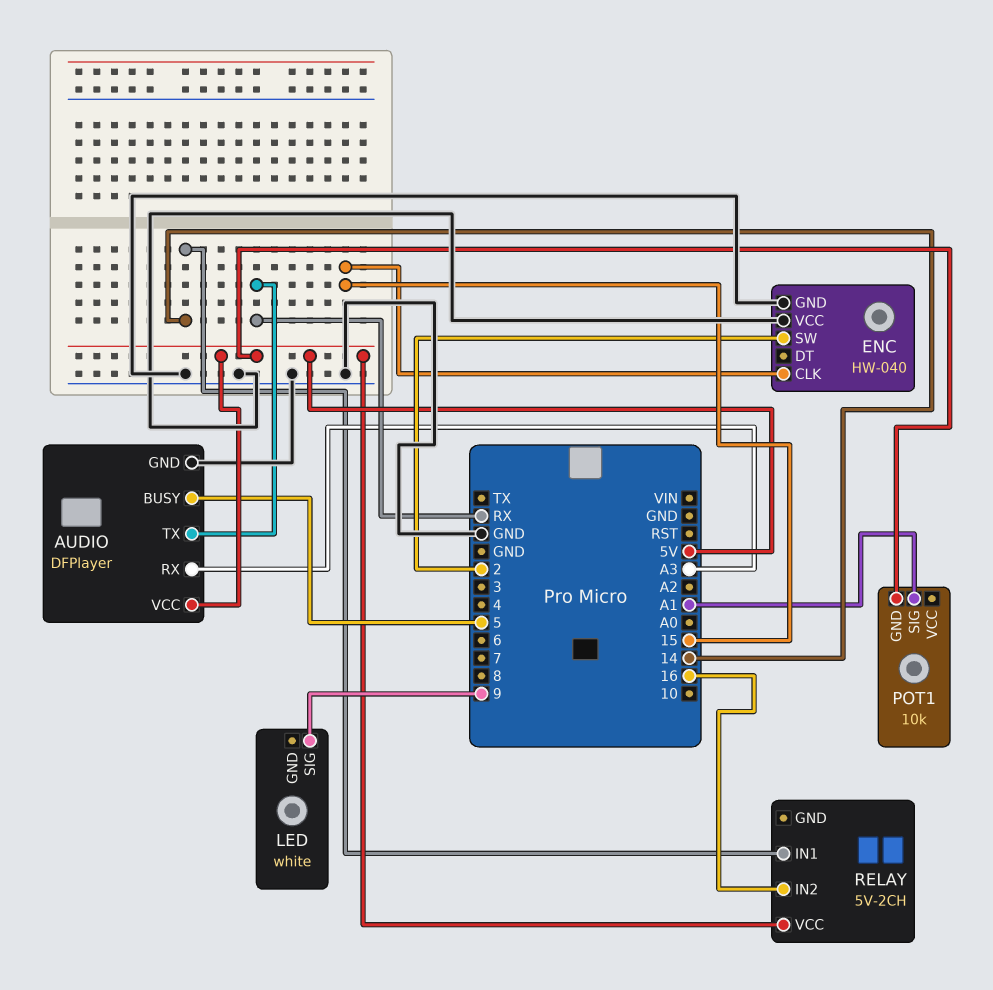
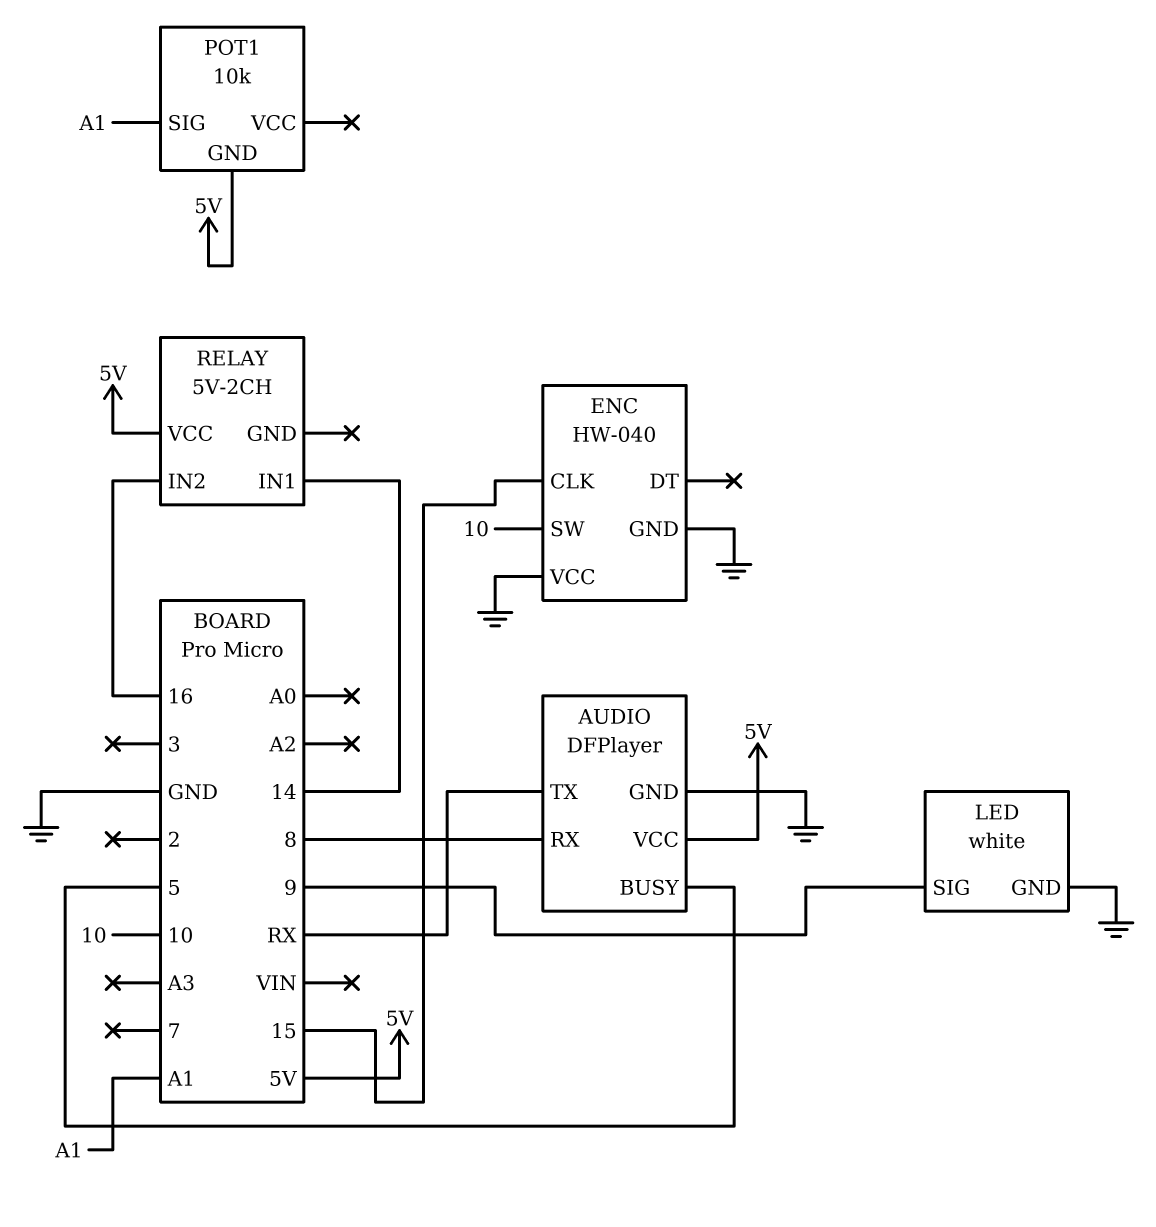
AUDIO pin RX: A3 -> 8
ENC pin SW: 2 -> 10
LED pin GND: none -> GND

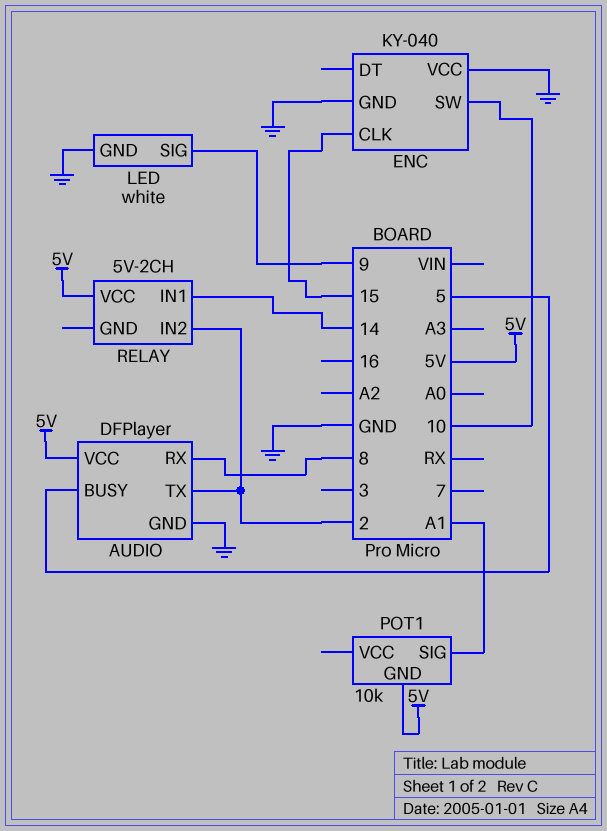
AUDIO pin TX: RX -> 2
ENC: HW-040 -> KY-040
RELAY pin IN2: 16 -> 2

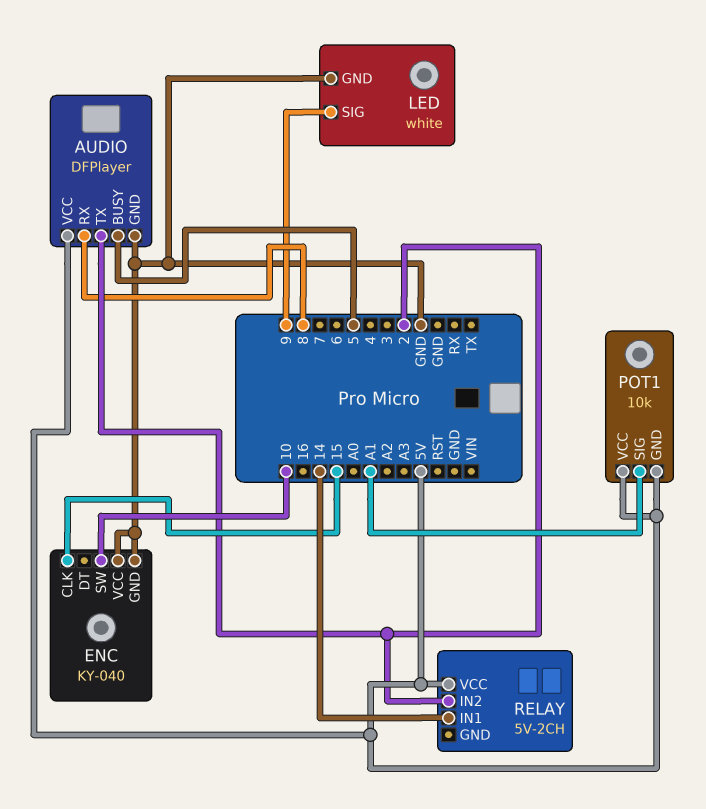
POT1 pin VCC: none -> 5V

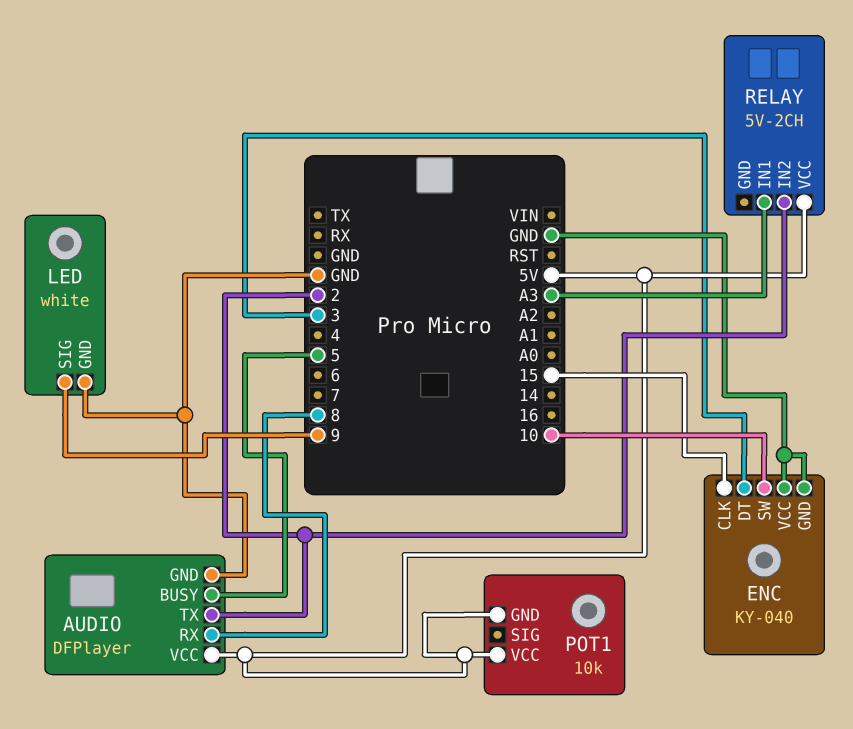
ENC pin DT: none -> 3
POT1 pin SIG: A1 -> none
RELAY pin IN1: 14 -> A3

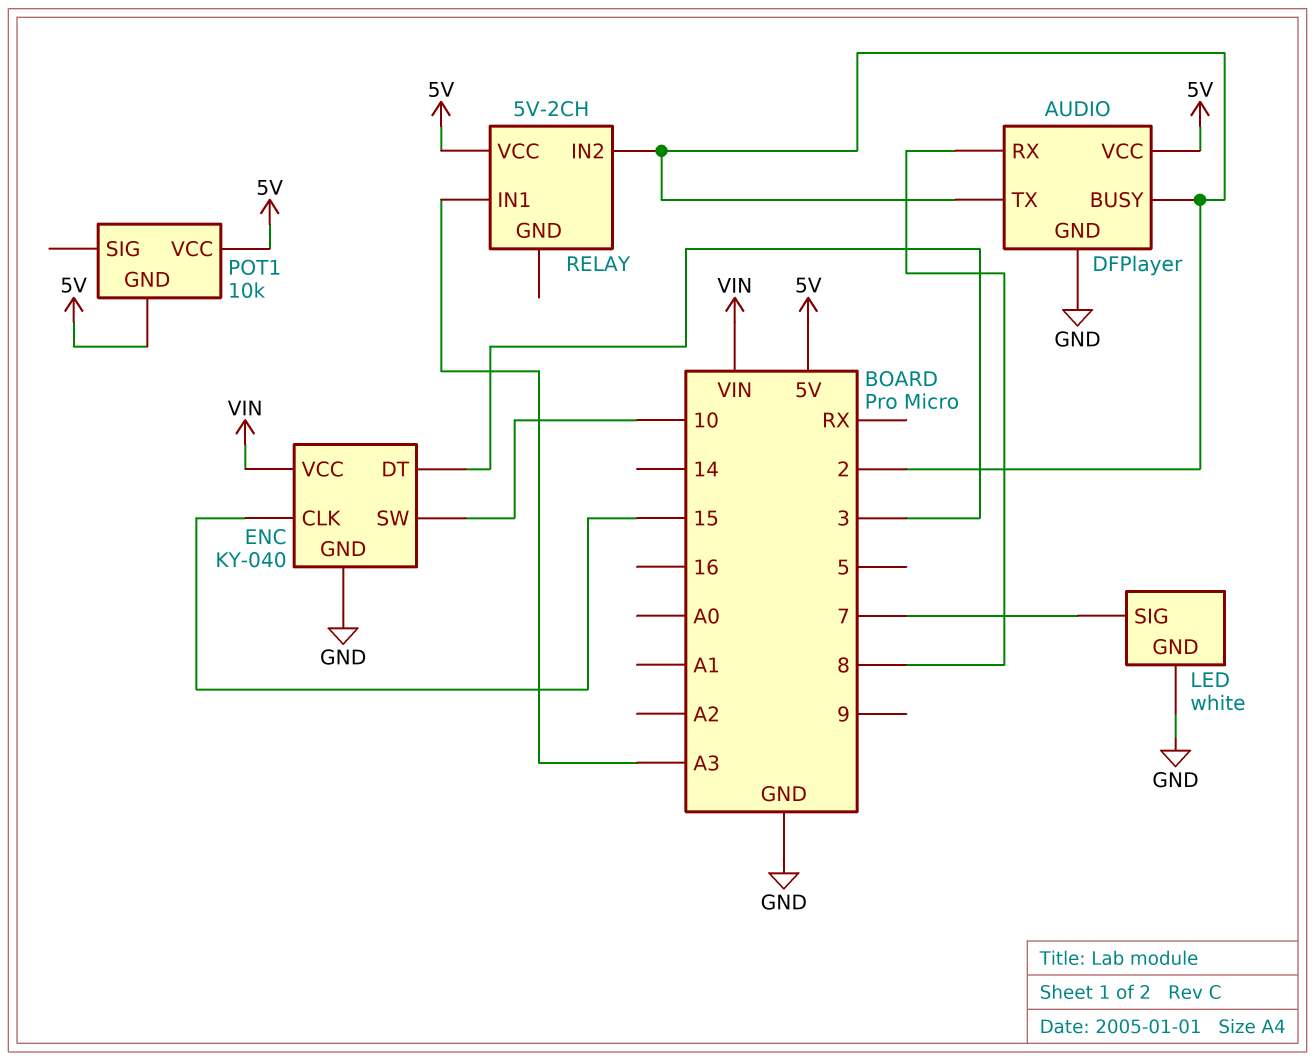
AUDIO pin BUSY: 5 -> 2
ENC pin VCC: GND -> VIN
LED pin SIG: 9 -> 7

